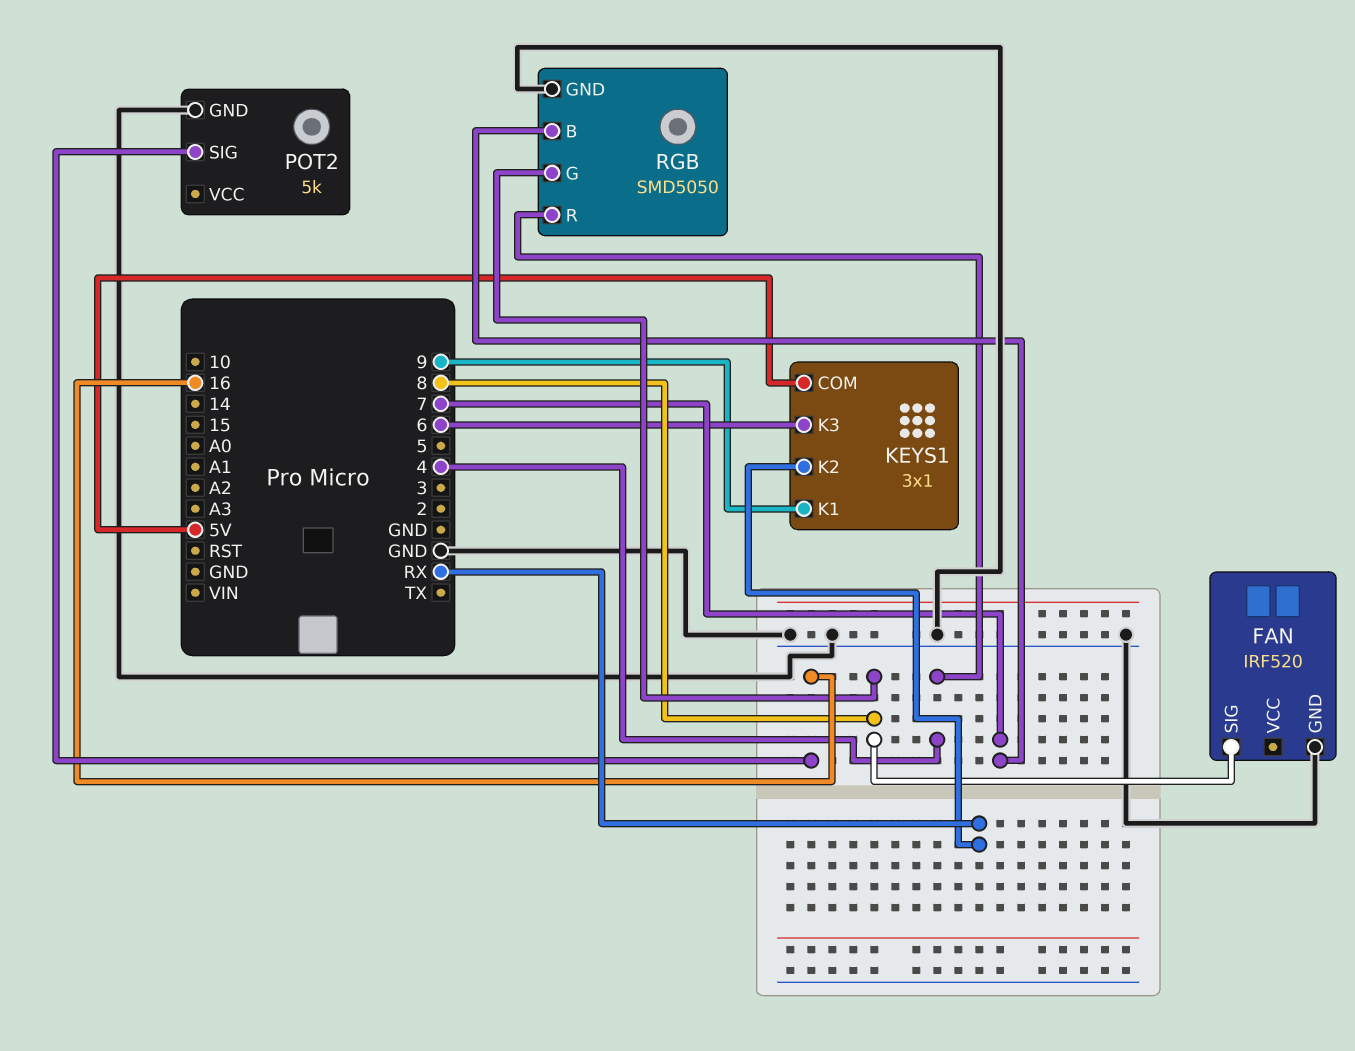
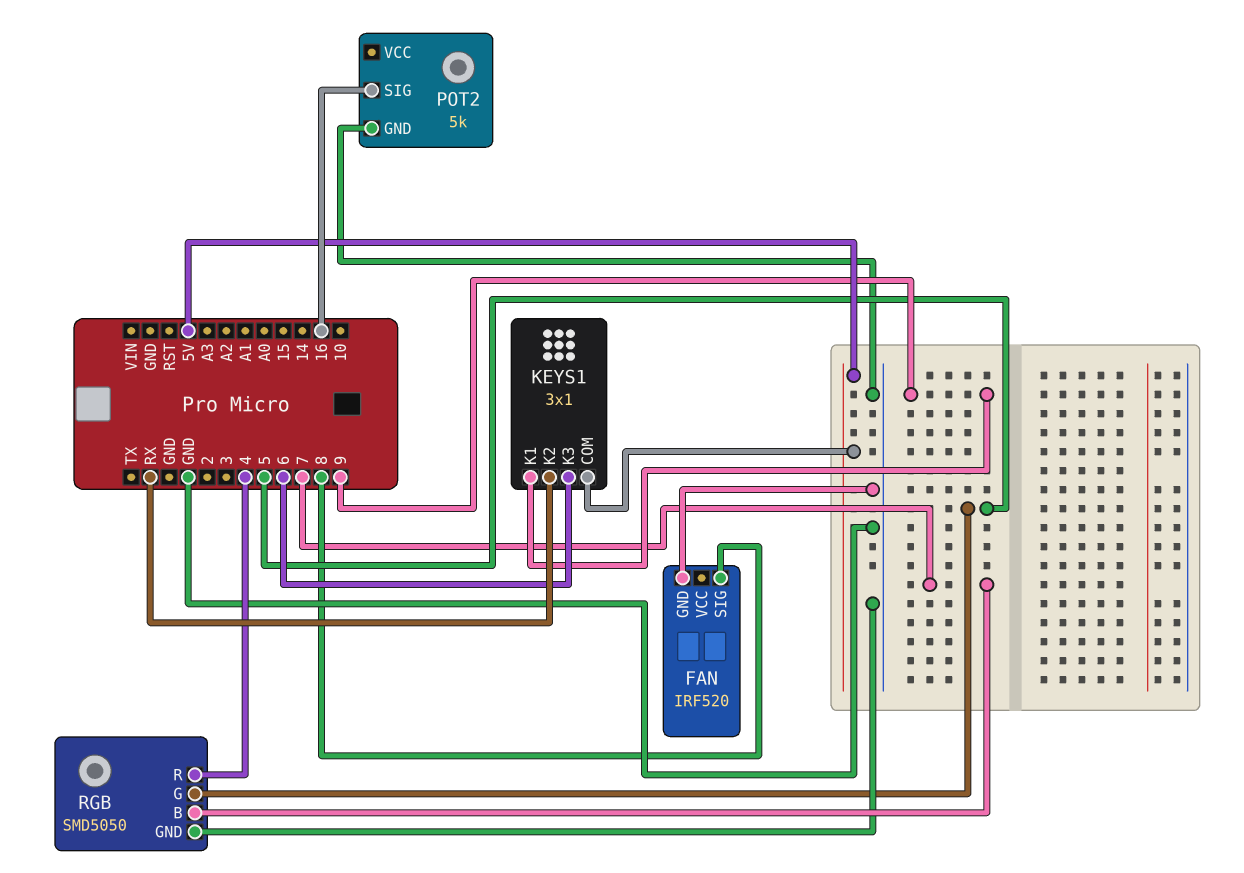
RGB pin G: 8 -> 5

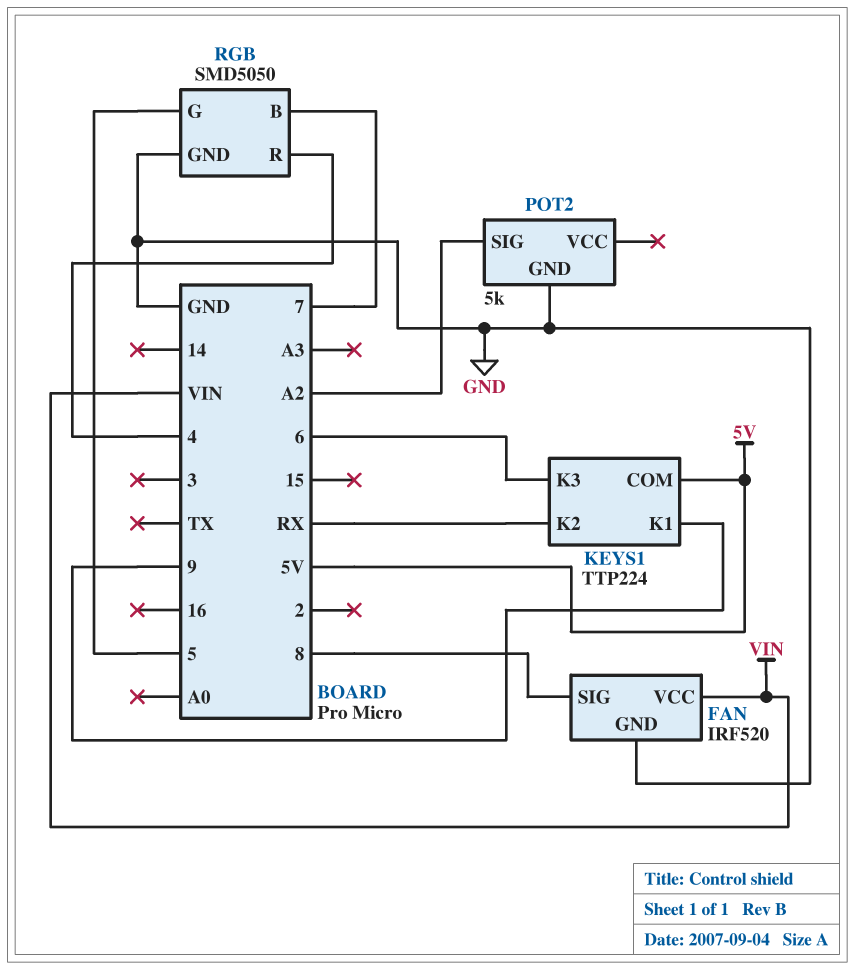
FAN pin VCC: none -> VIN
KEYS1: 3x1 -> TTP224
POT2 pin SIG: 16 -> A2

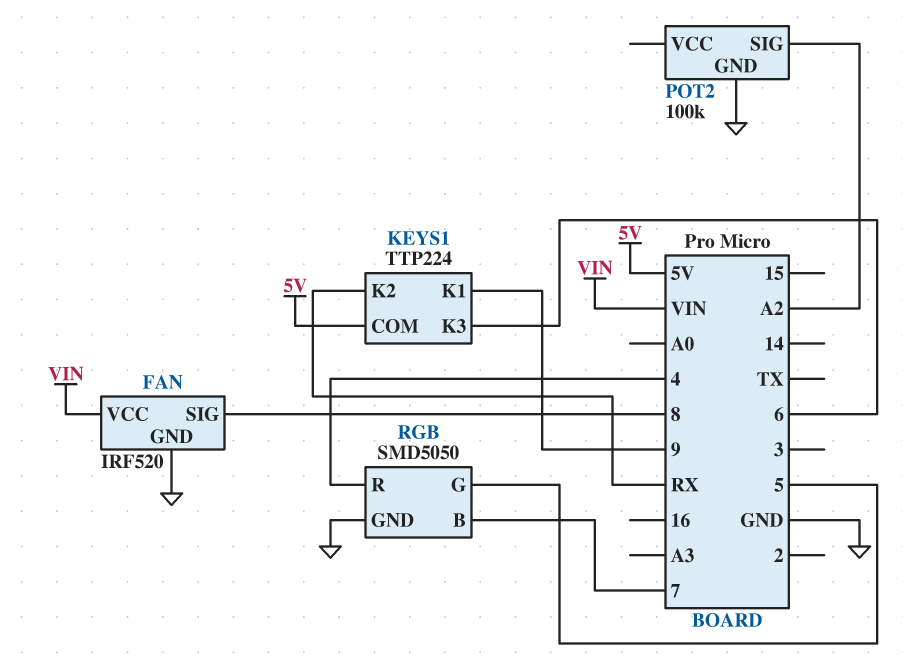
POT2: 5k -> 100k

